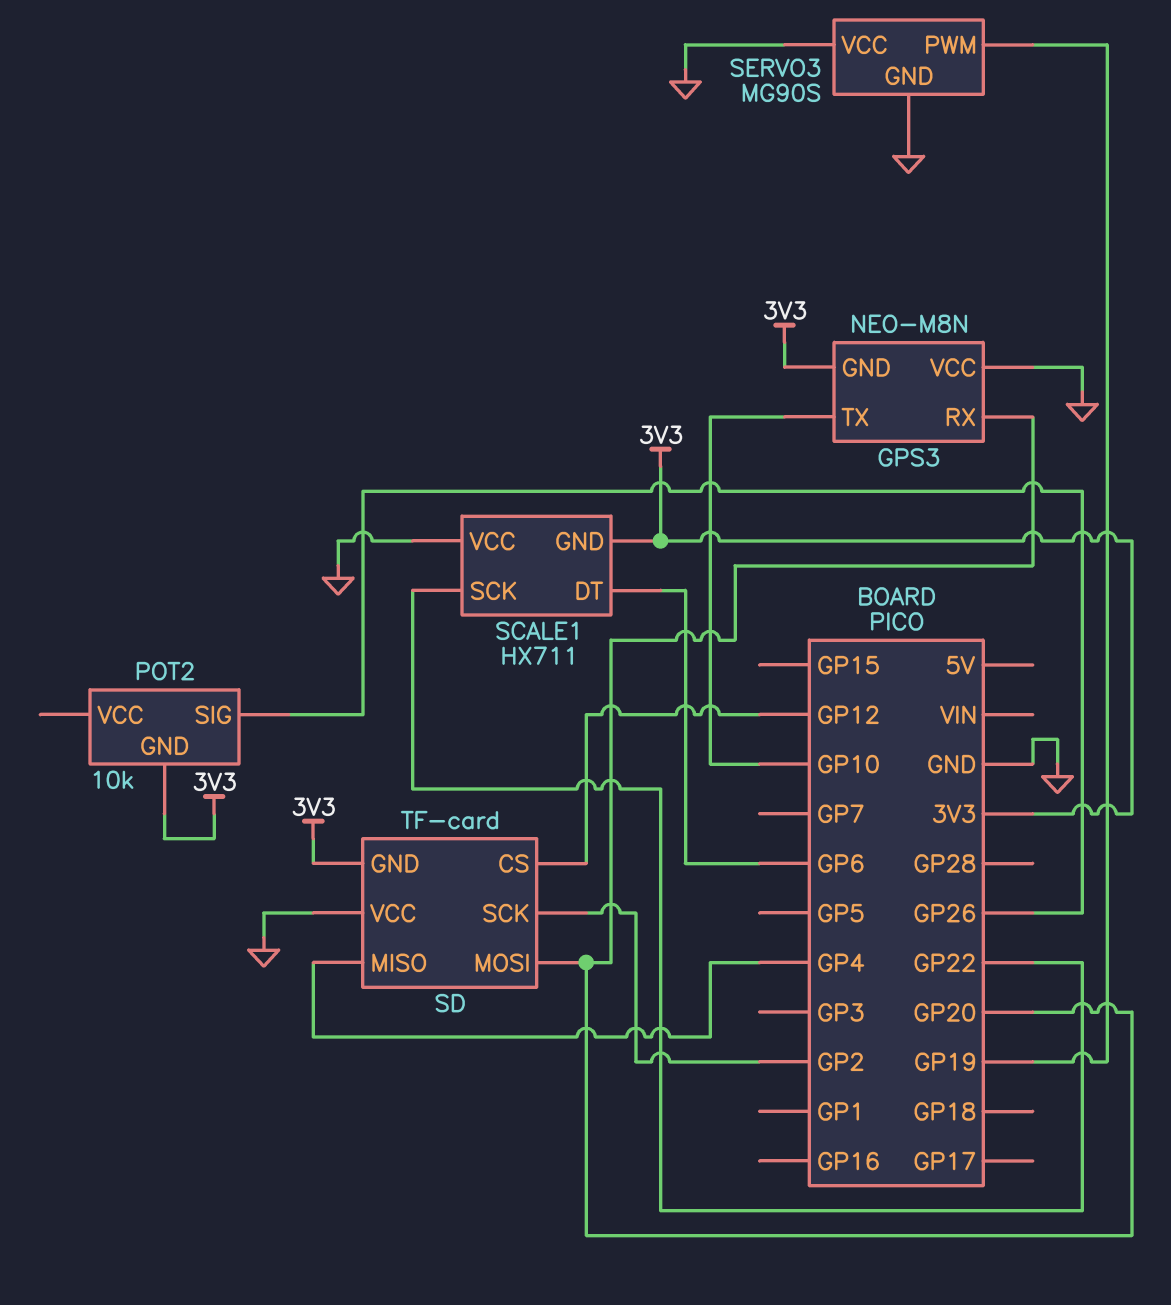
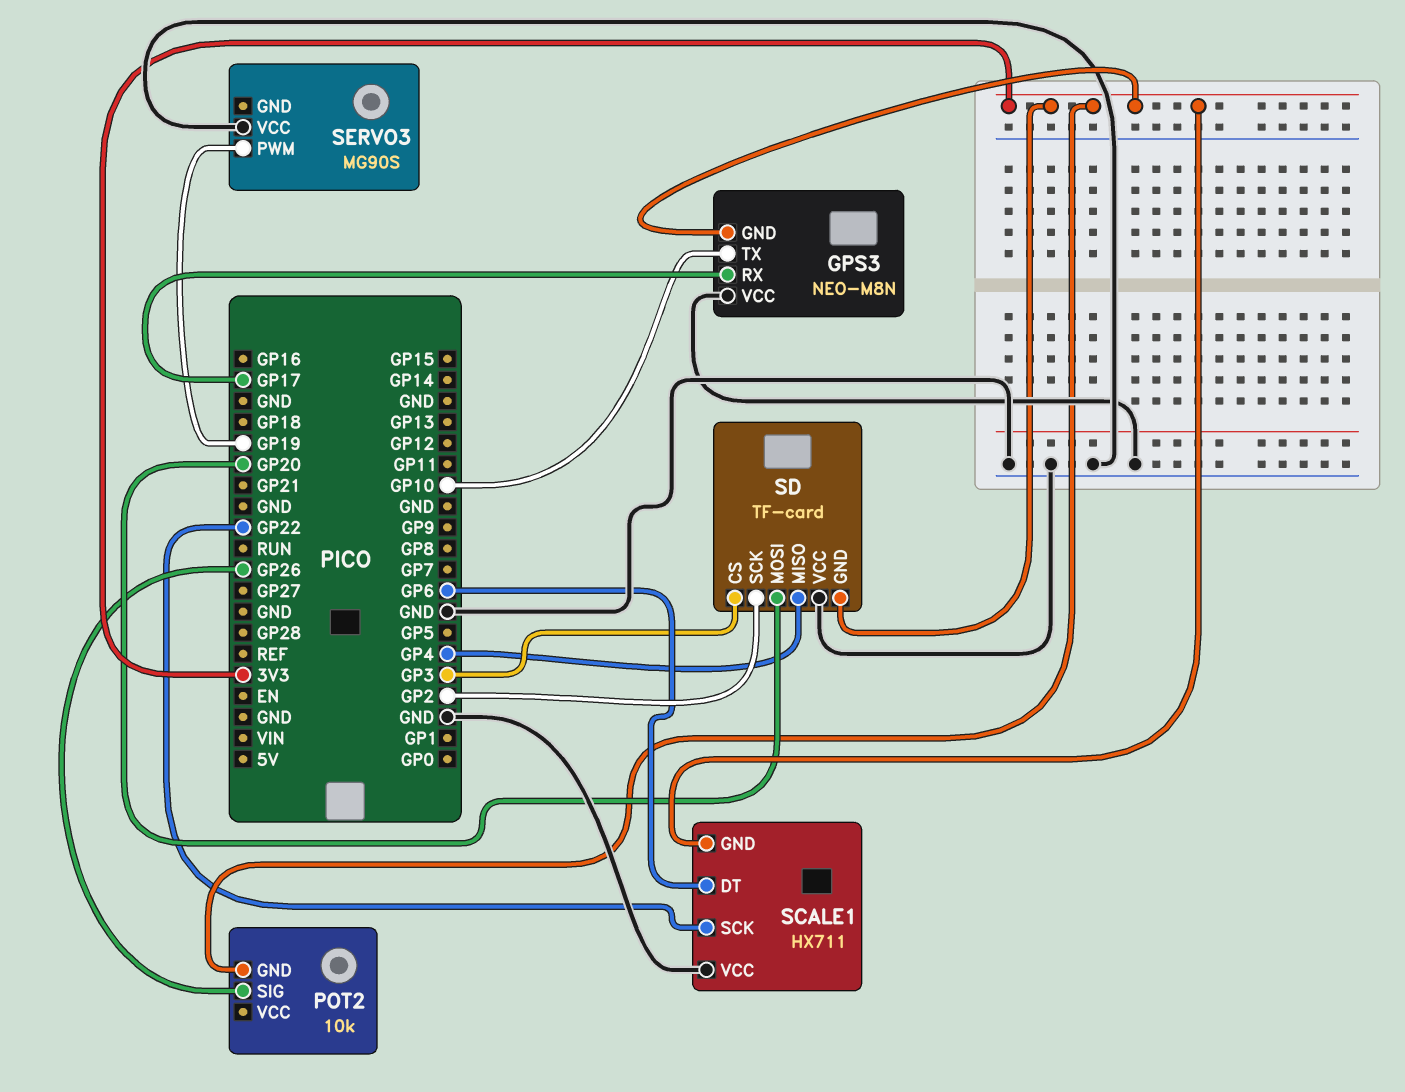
GPS3 pin RX: GP20 -> GP17
SD pin CS: GP12 -> GP3
SERVO3 pin GND: GND -> none

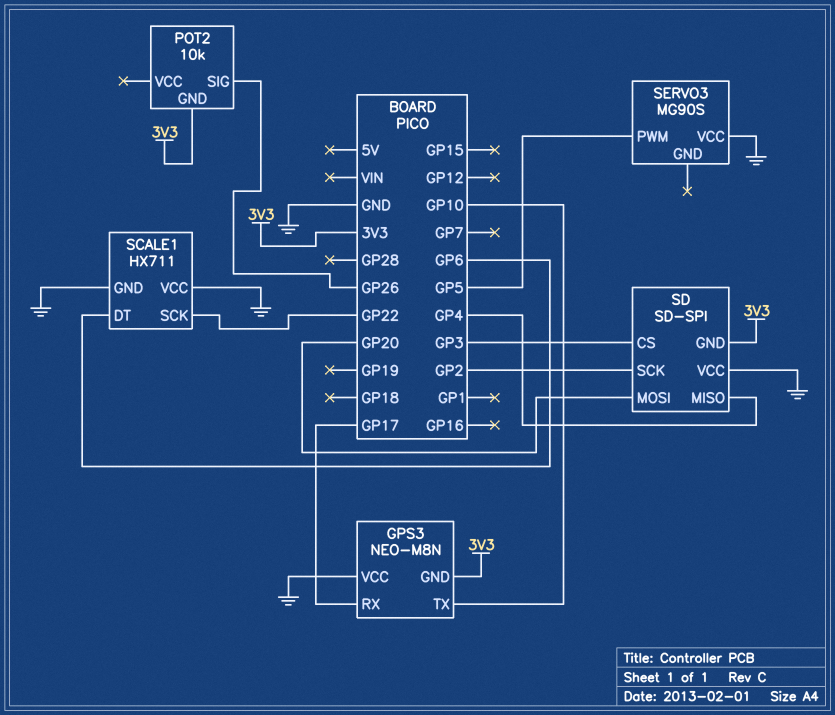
SCALE1 pin GND: 3V3 -> GND
SD: TF-card -> SD-SPI
SERVO3 pin PWM: GP19 -> GP5

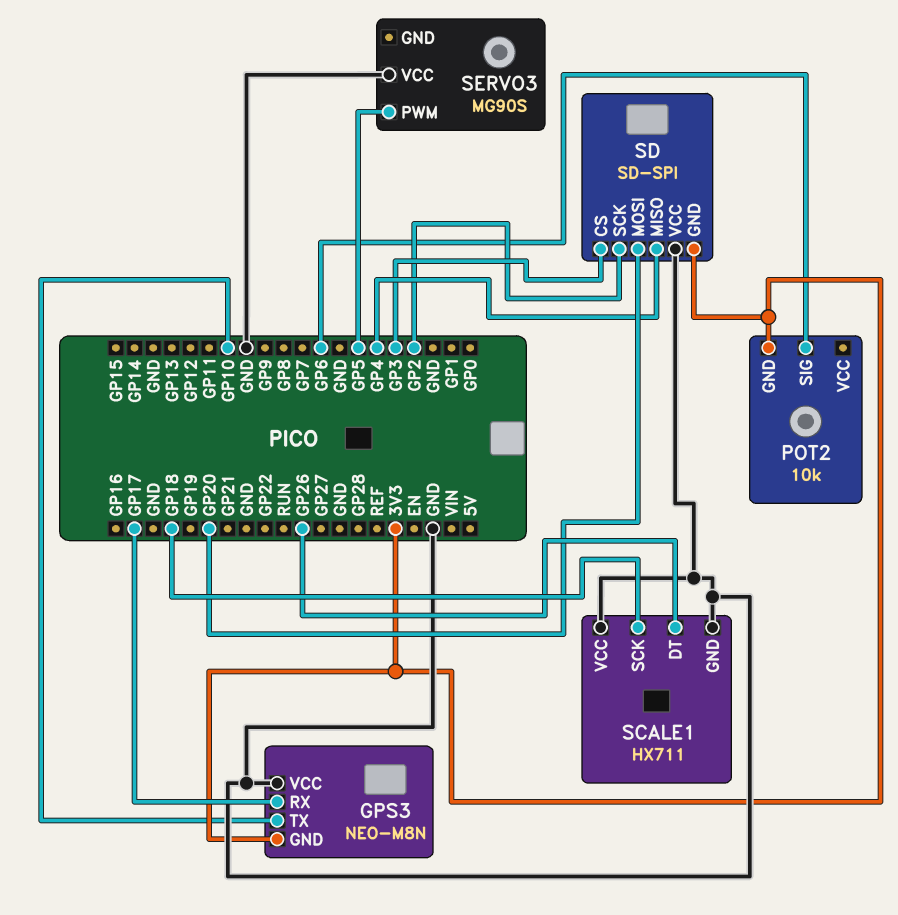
POT2 pin SIG: GP26 -> GP6
SCALE1 pin DT: GP6 -> GP26
SCALE1 pin SCK: GP22 -> GP18

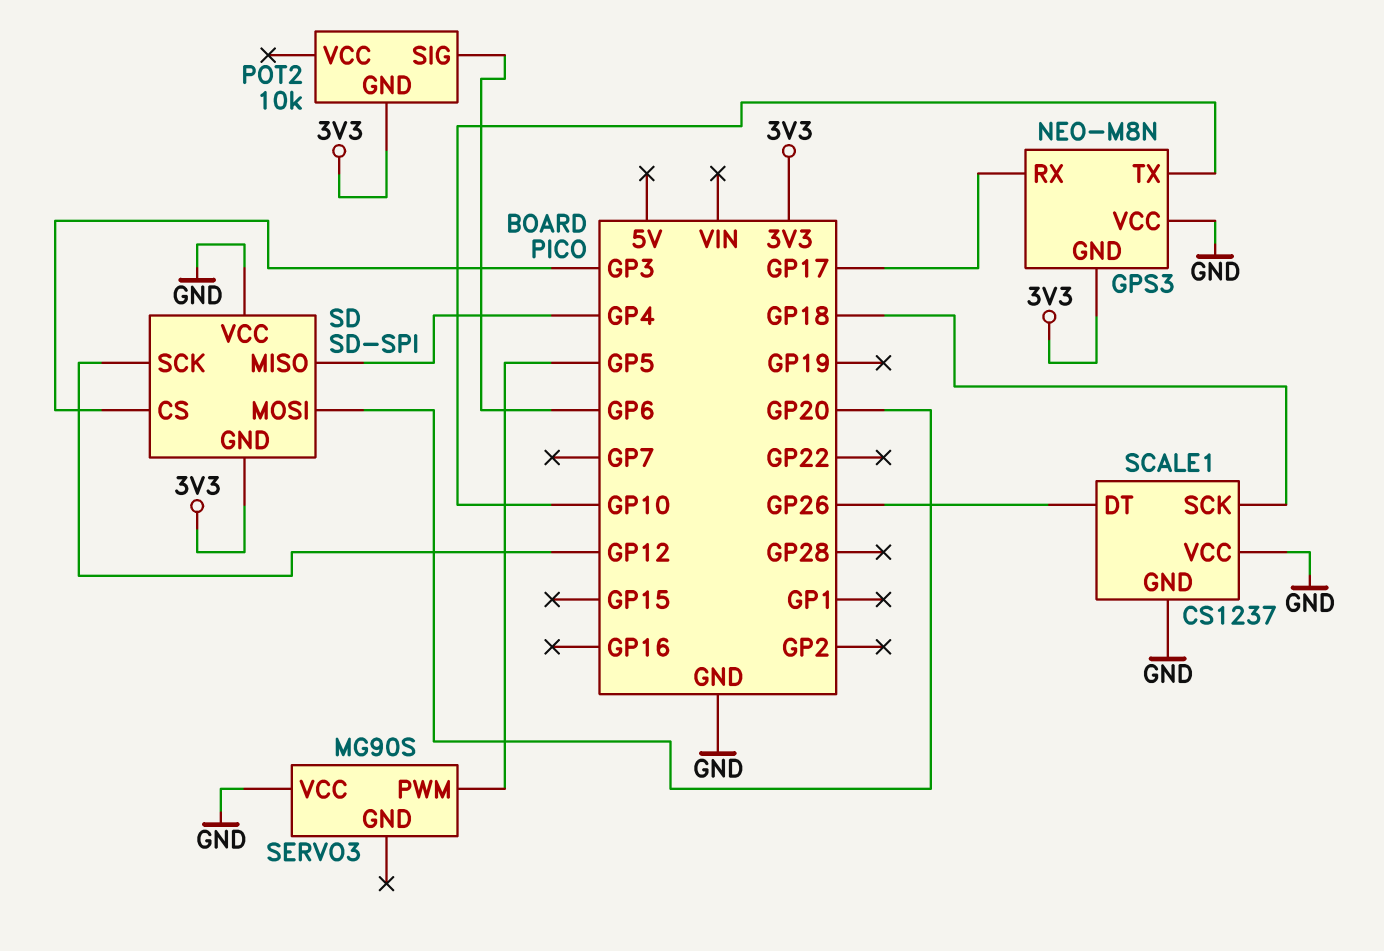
SCALE1: HX711 -> CS1237
SD pin SCK: GP2 -> GP12

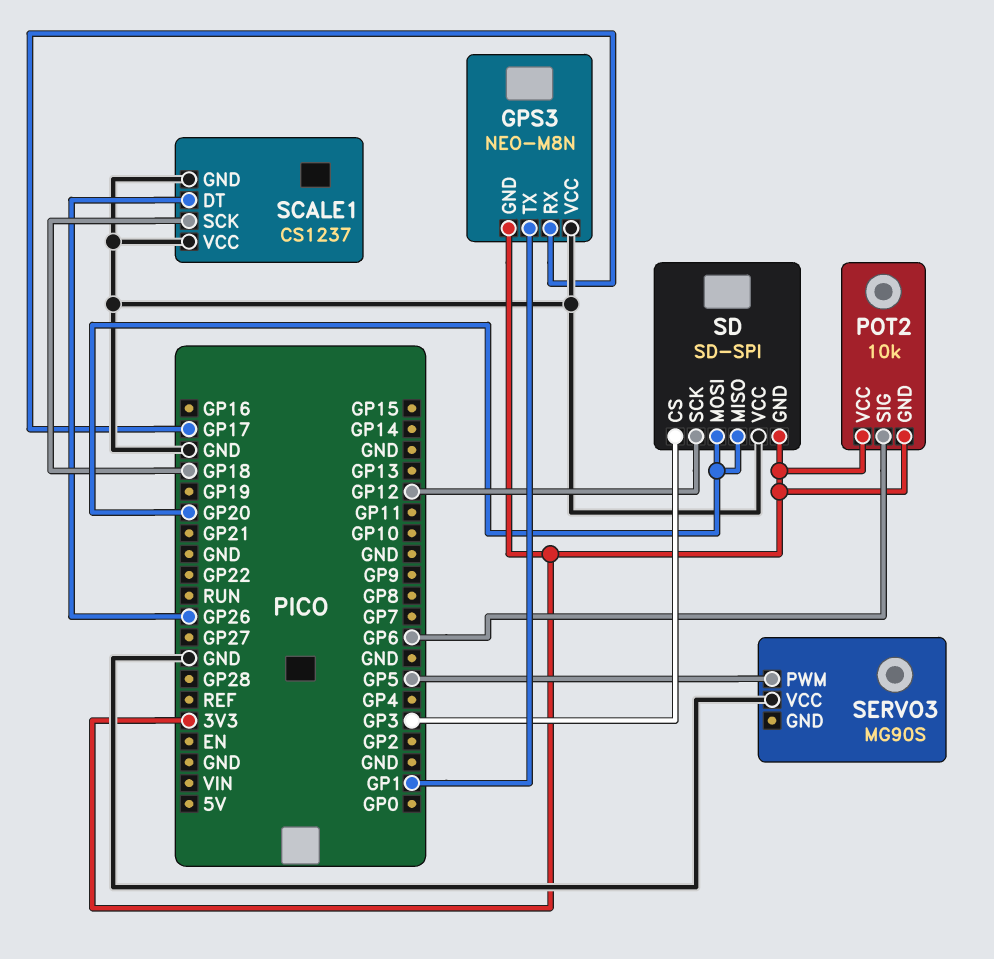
GPS3 pin TX: GP10 -> GP1
POT2 pin VCC: none -> 3V3
SD pin MISO: GP4 -> GP20

